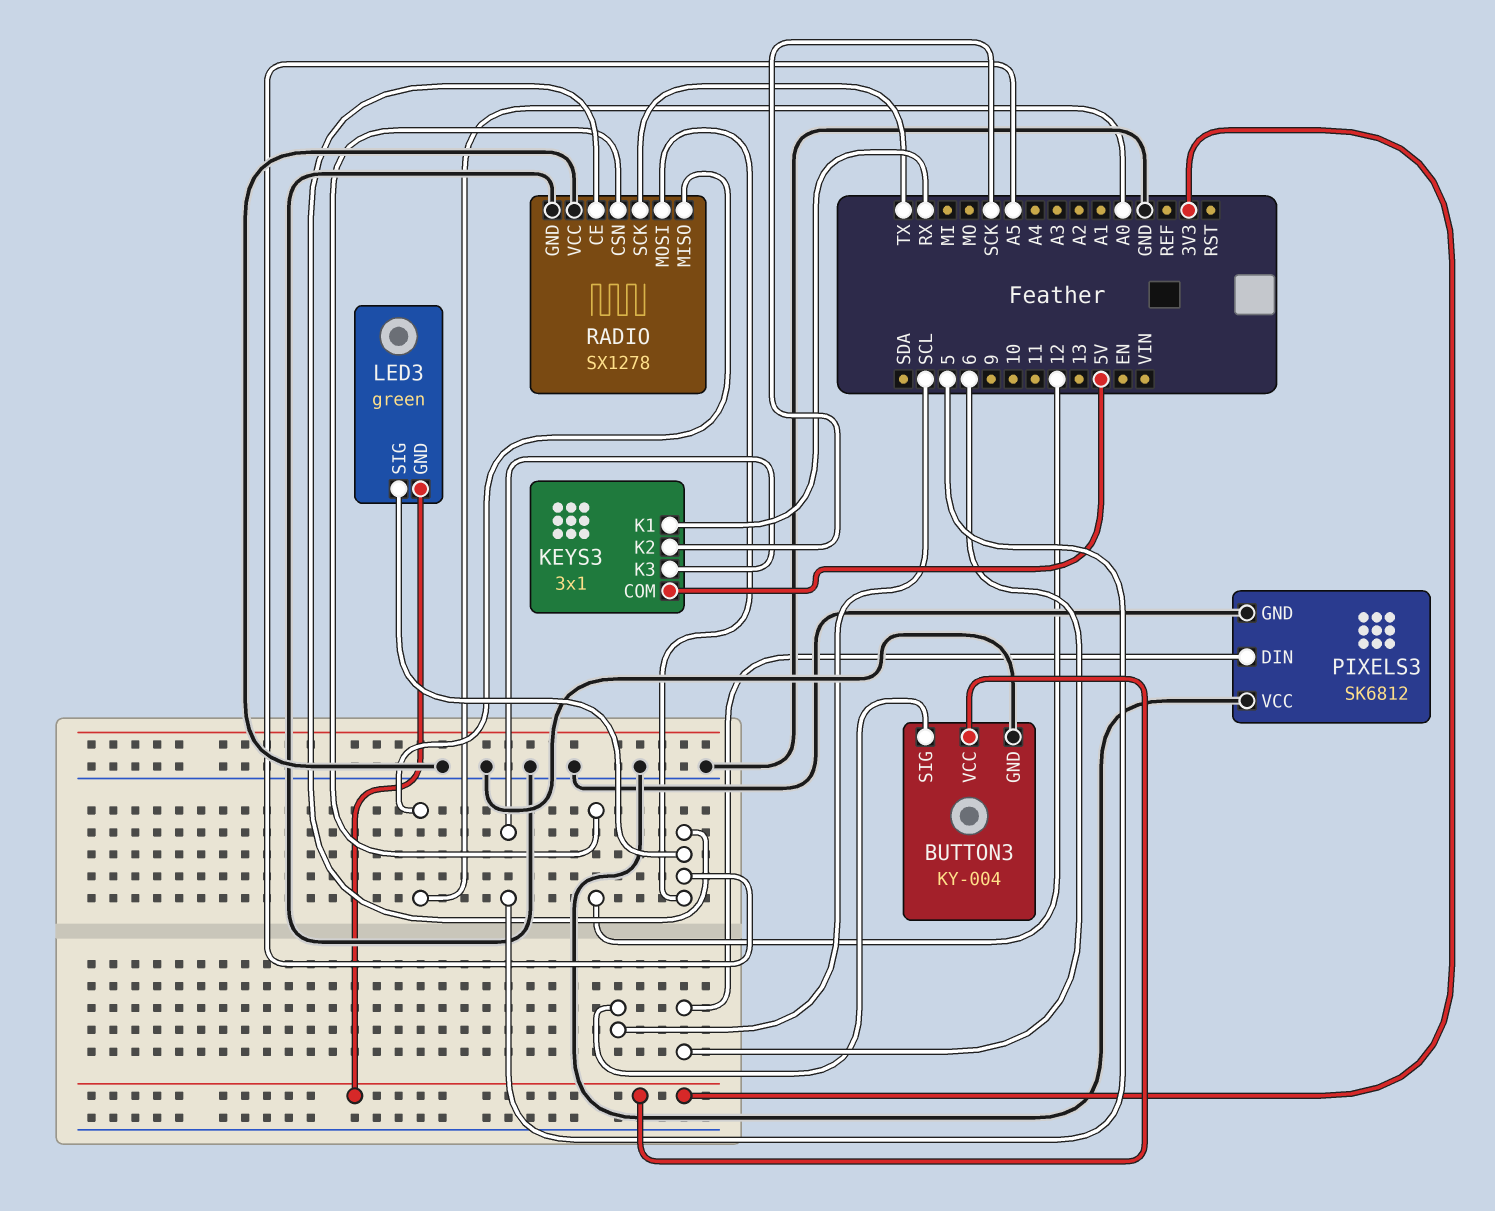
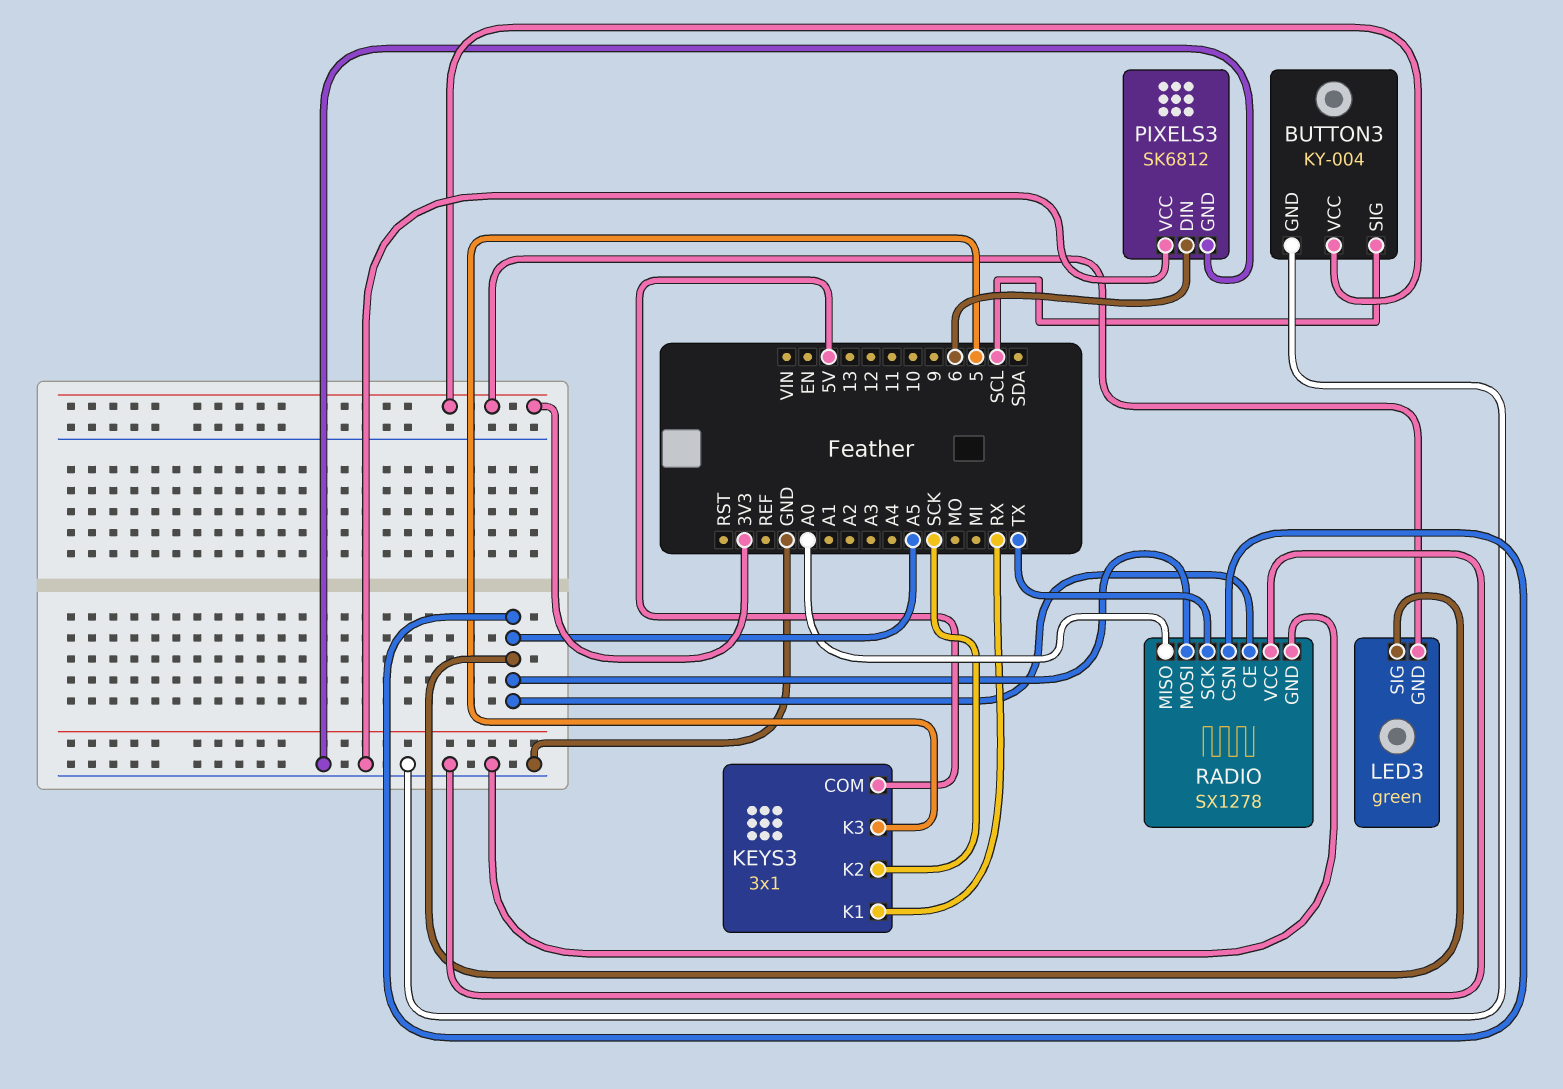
RADIO pin CSN: 12 -> A5

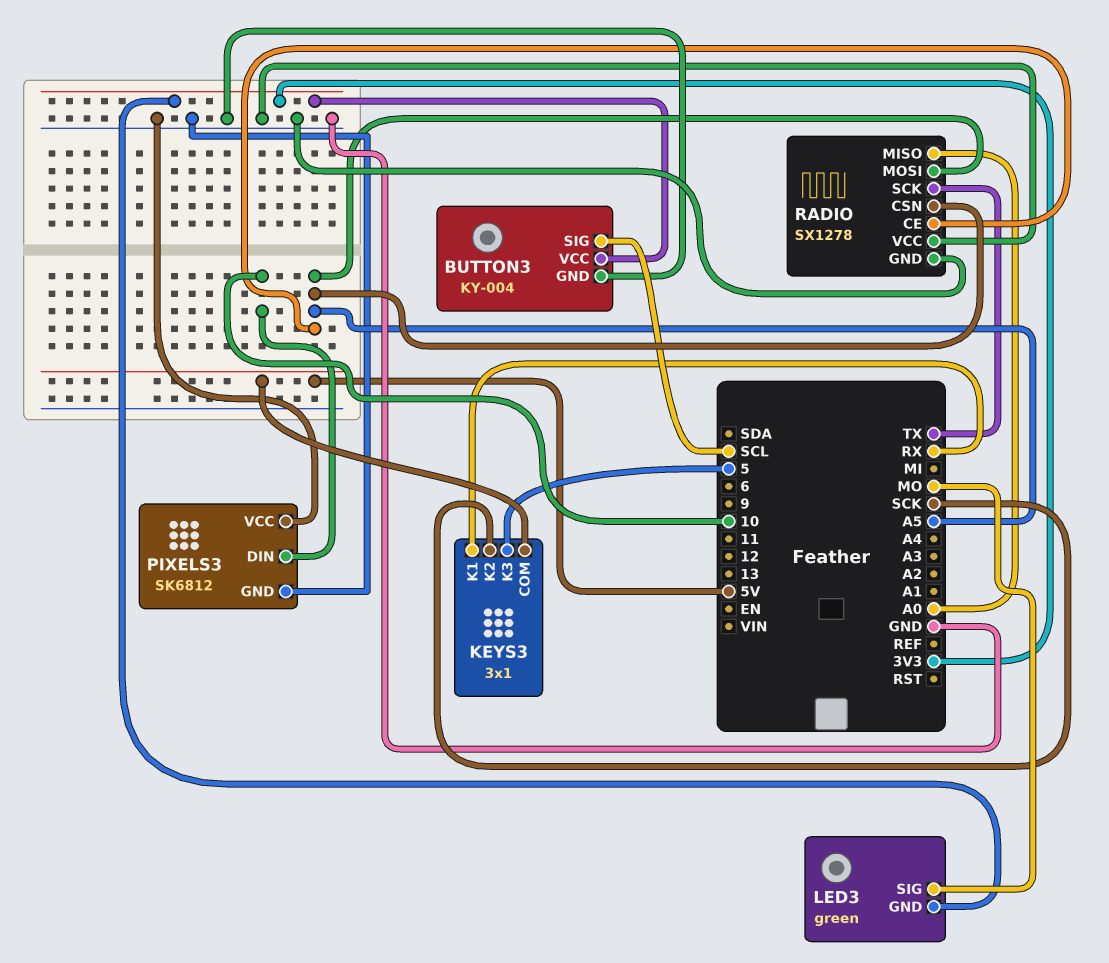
LED3 pin SIG: A5 -> MO
PIXELS3 pin DIN: 6 -> 10

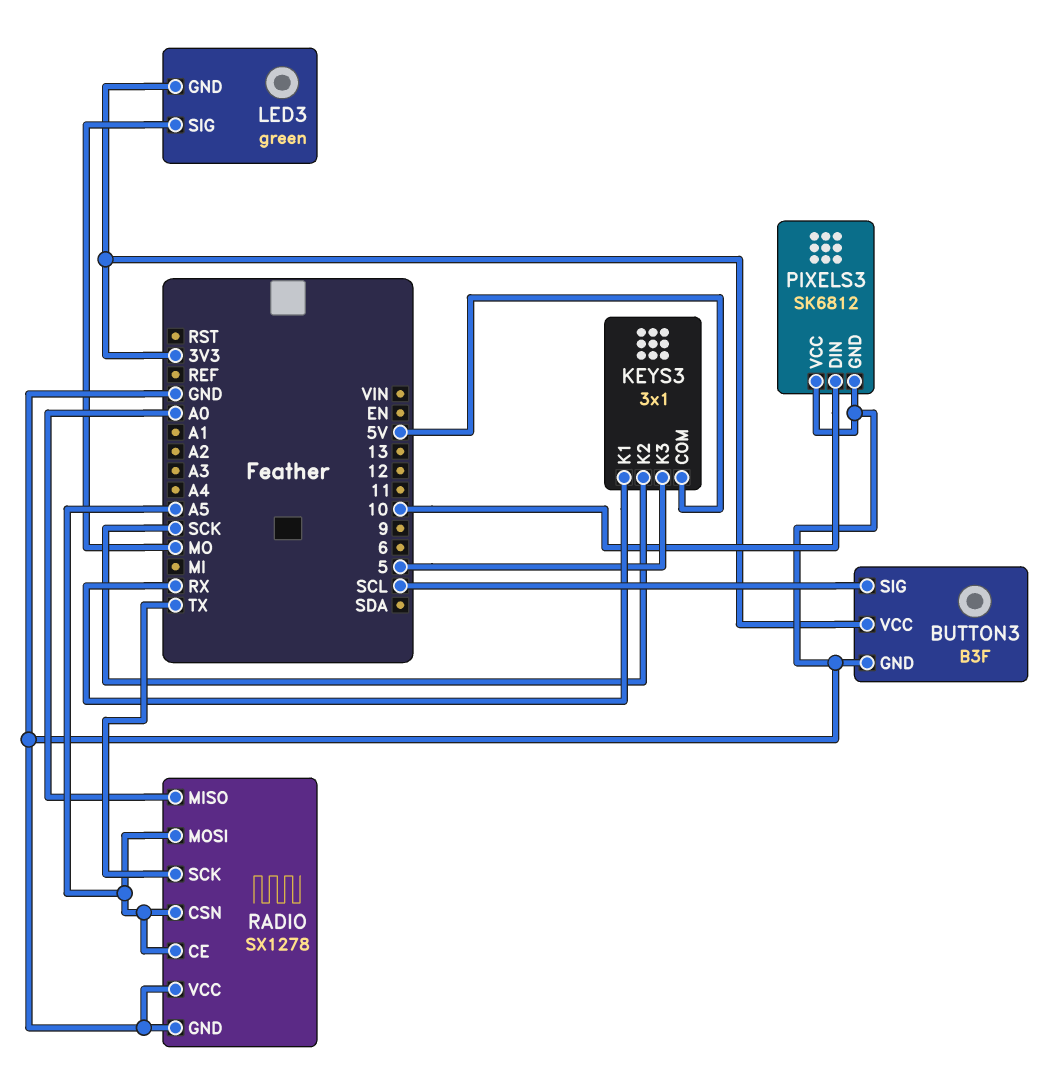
BUTTON3: KY-004 -> B3F

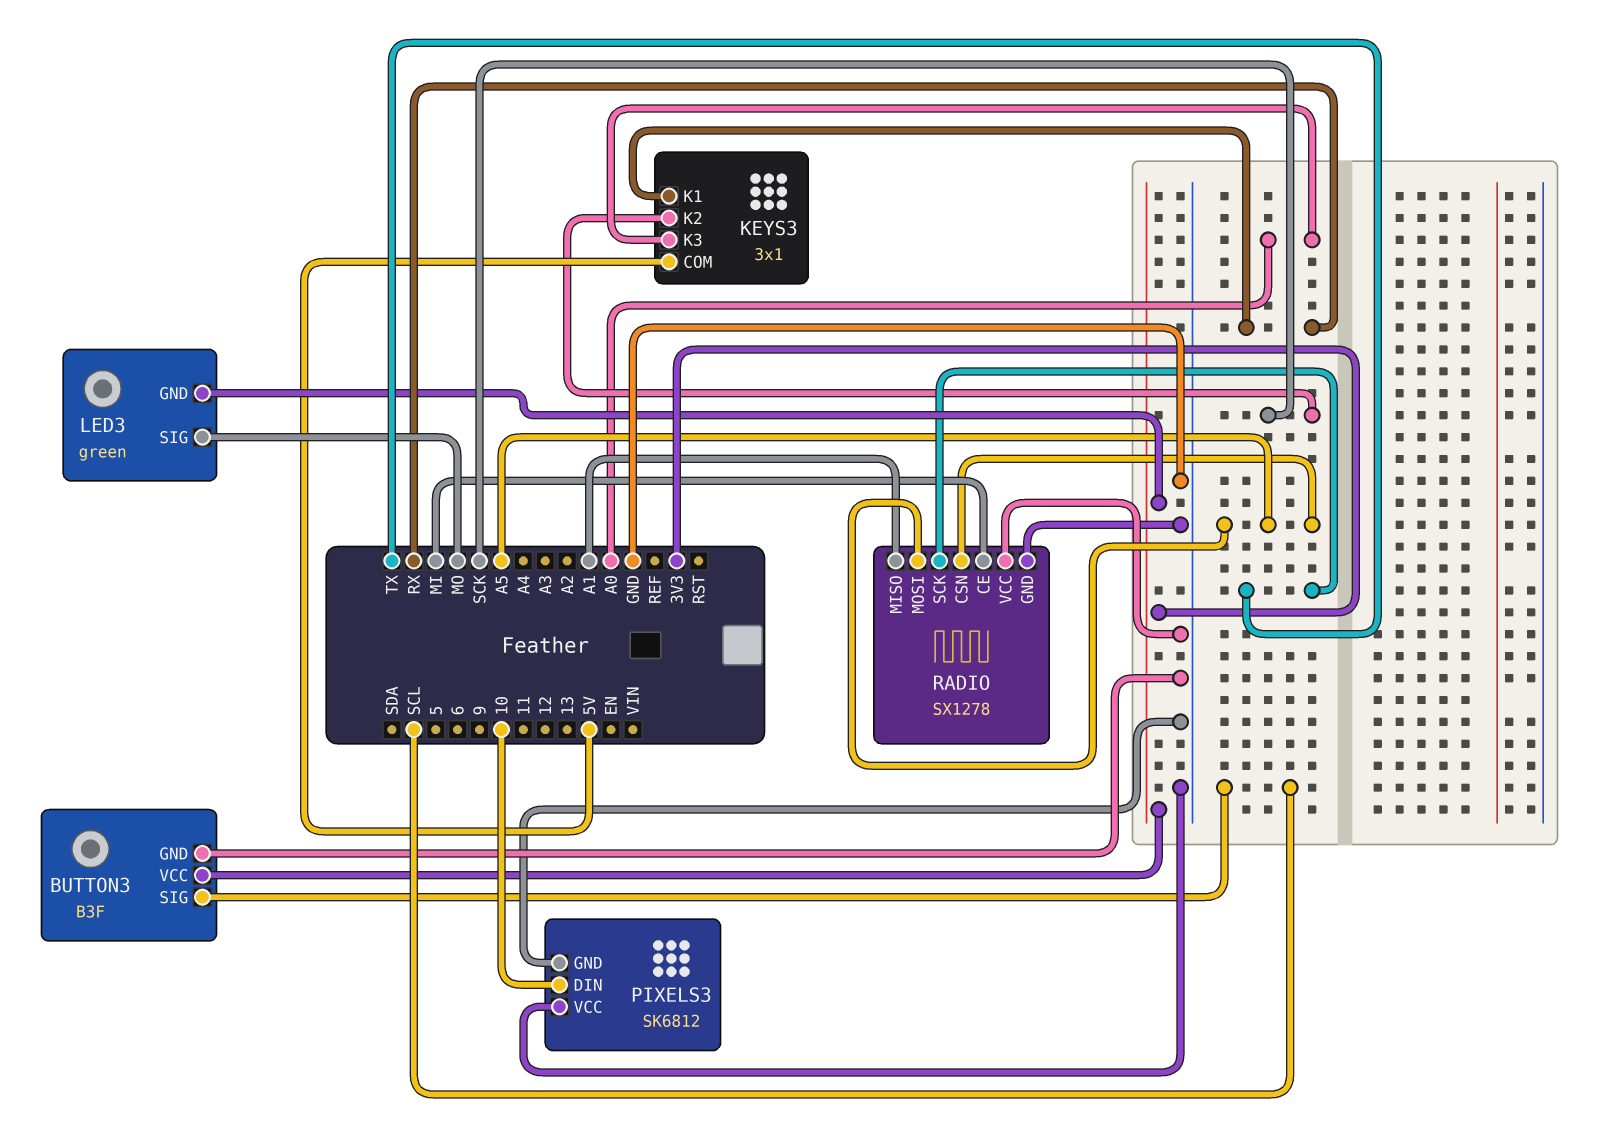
KEYS3 pin K3: 5 -> A0
RADIO pin CE: A5 -> MI
RADIO pin MISO: A0 -> A1

